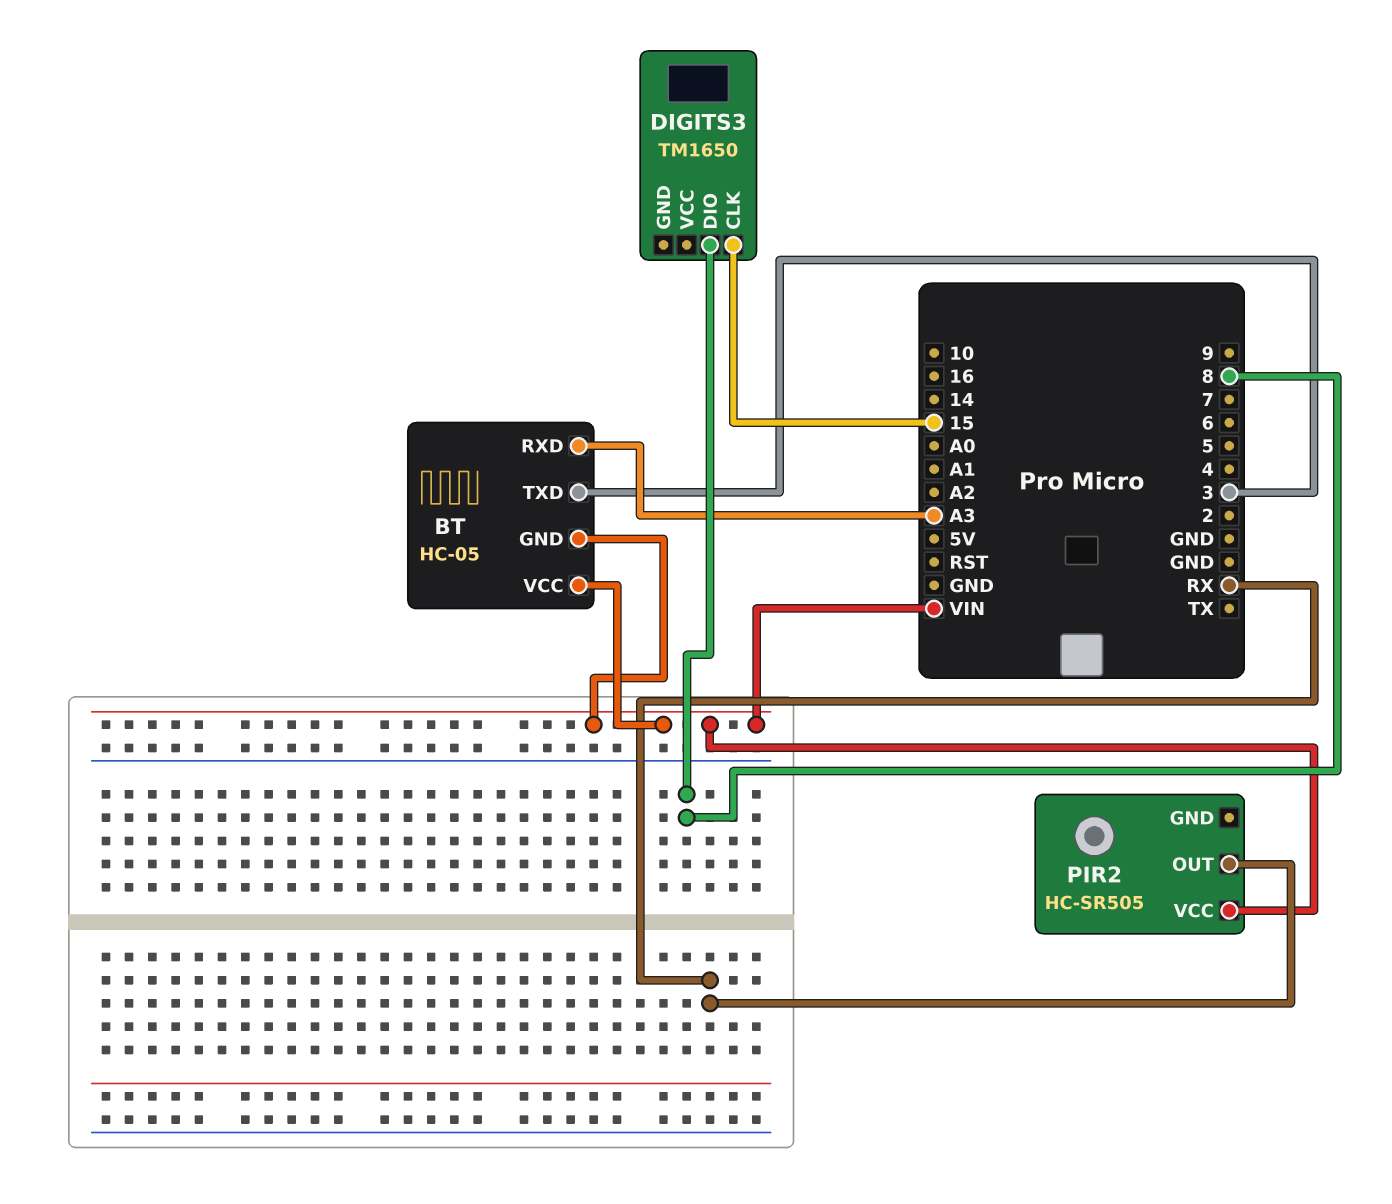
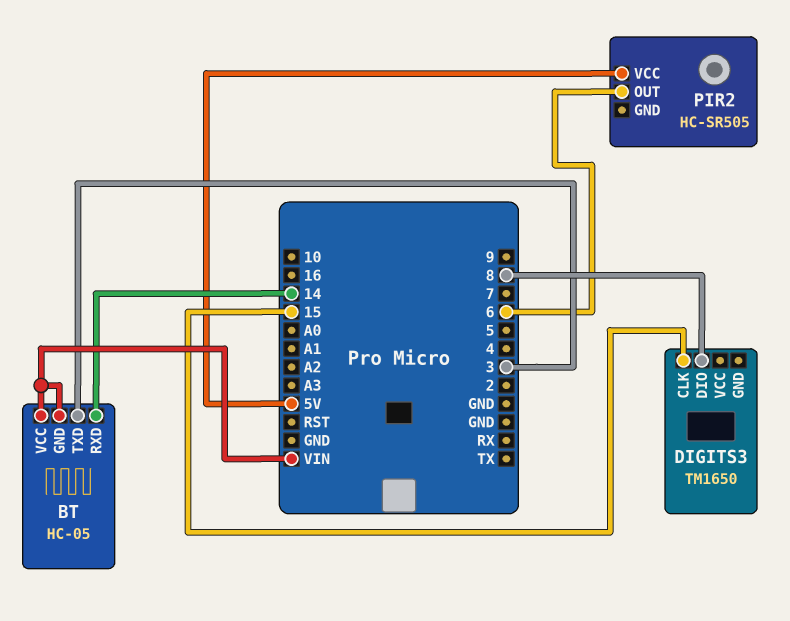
BT pin RXD: A3 -> 14
PIR2 pin OUT: RX -> 6
PIR2 pin VCC: VIN -> 5V

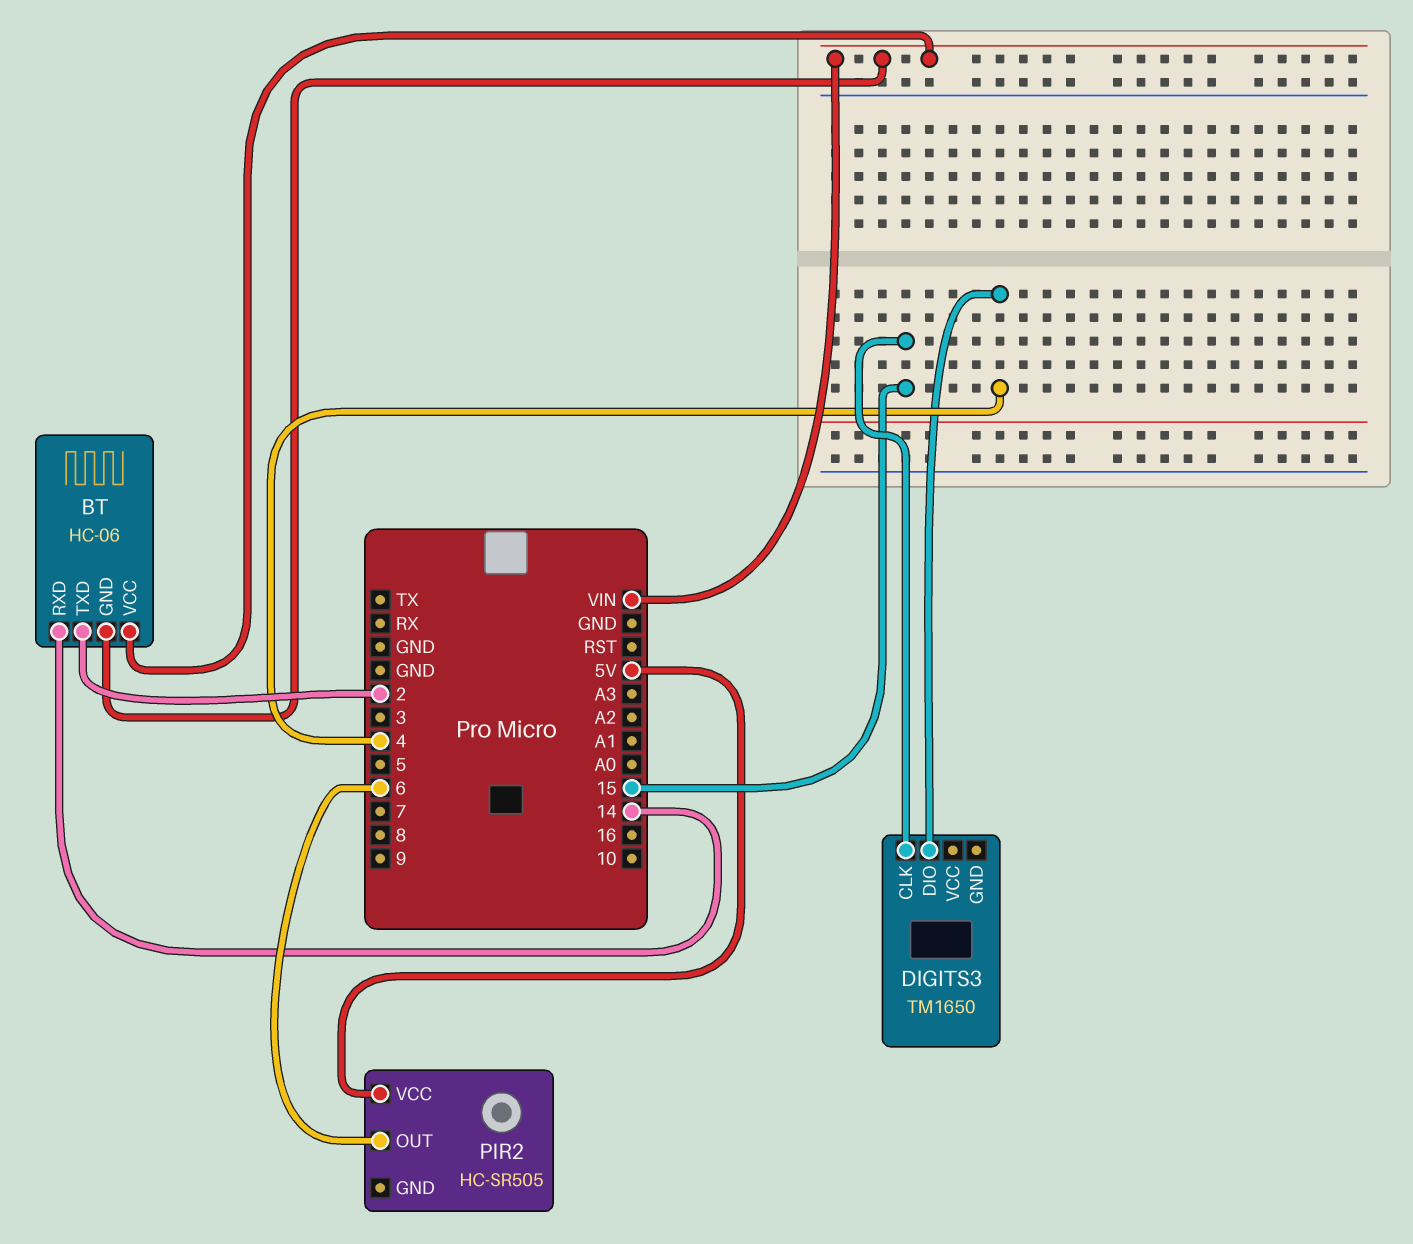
BT: HC-05 -> HC-06
BT pin TXD: 3 -> 2
DIGITS3 pin DIO: 8 -> 4

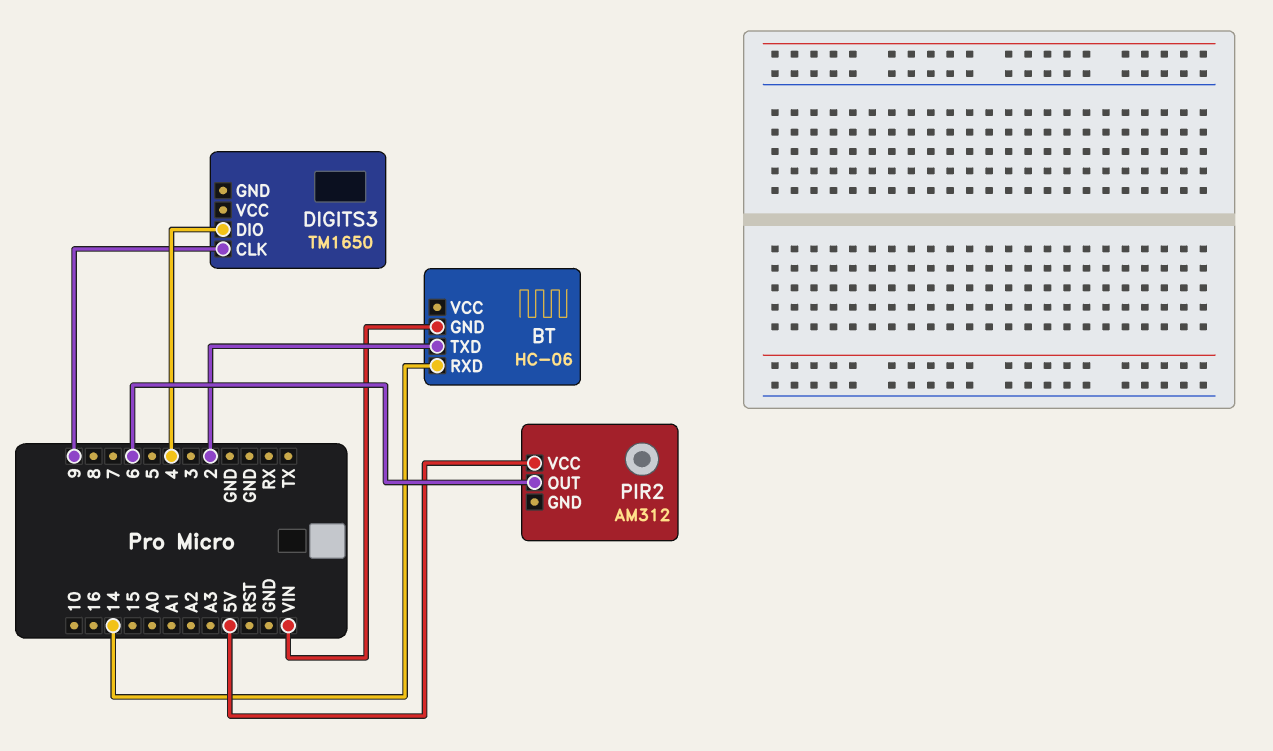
BT pin VCC: VIN -> none
DIGITS3 pin CLK: 15 -> 9
PIR2: HC-SR505 -> AM312

